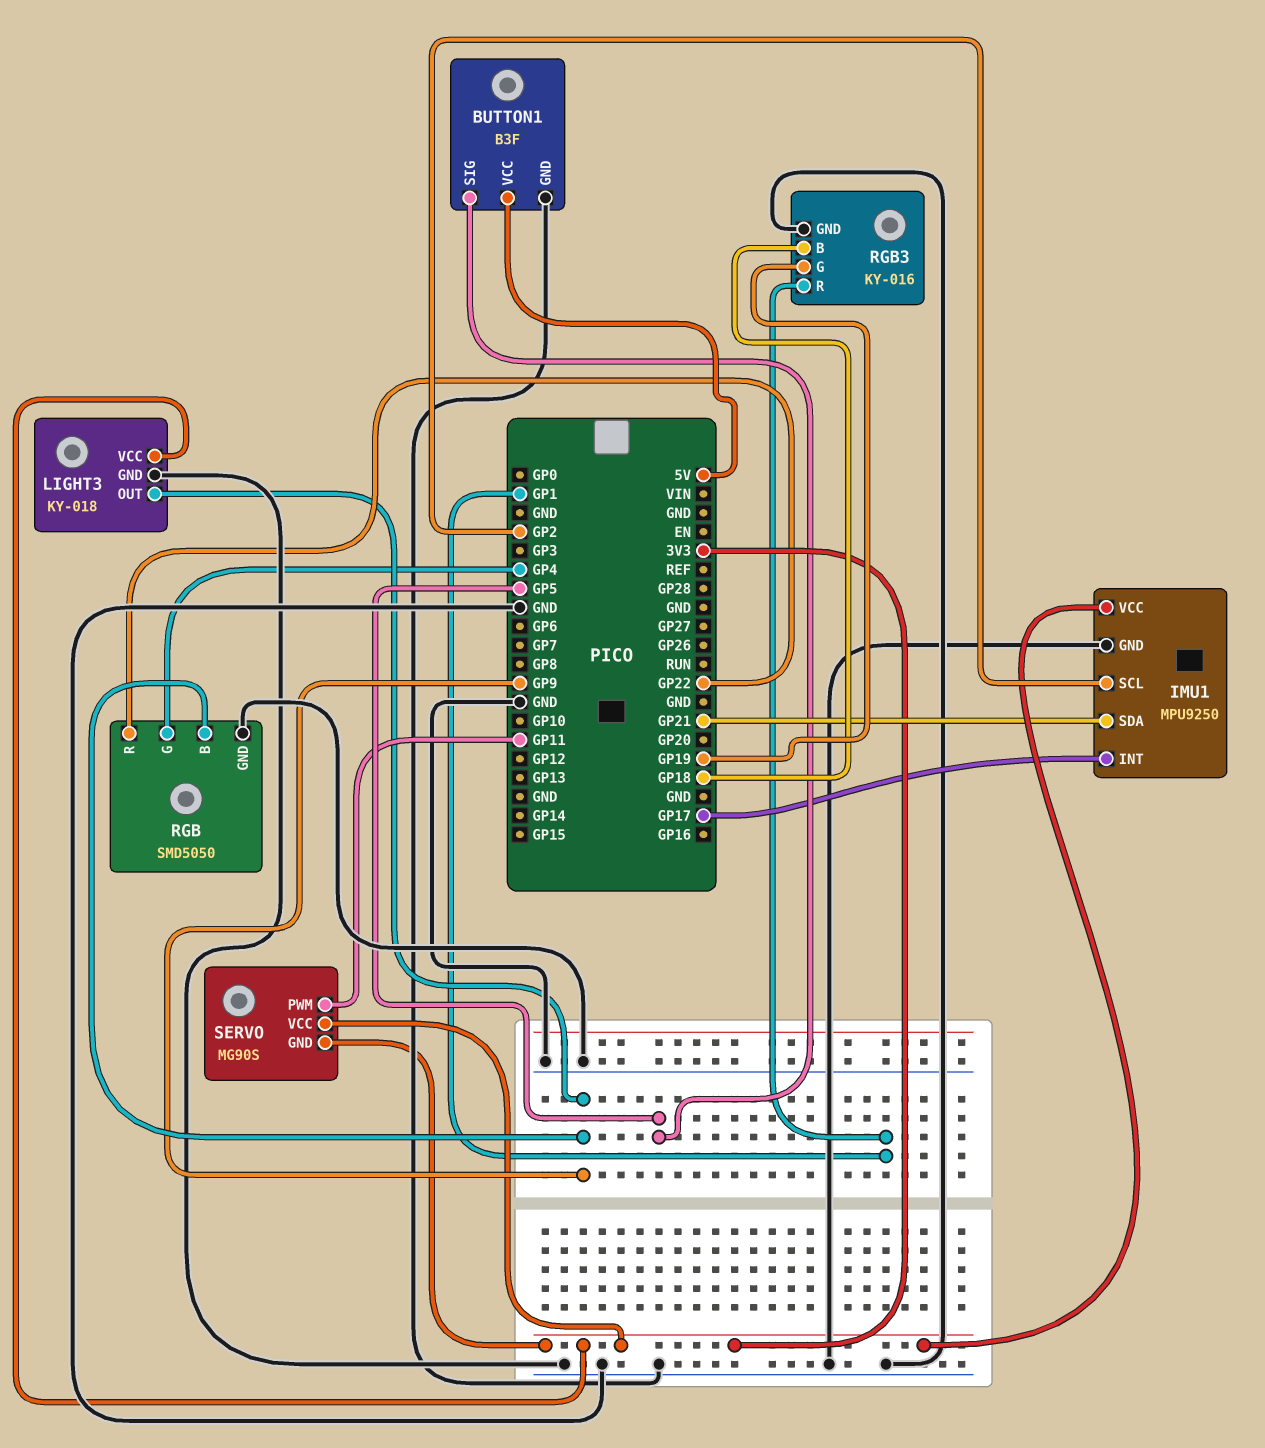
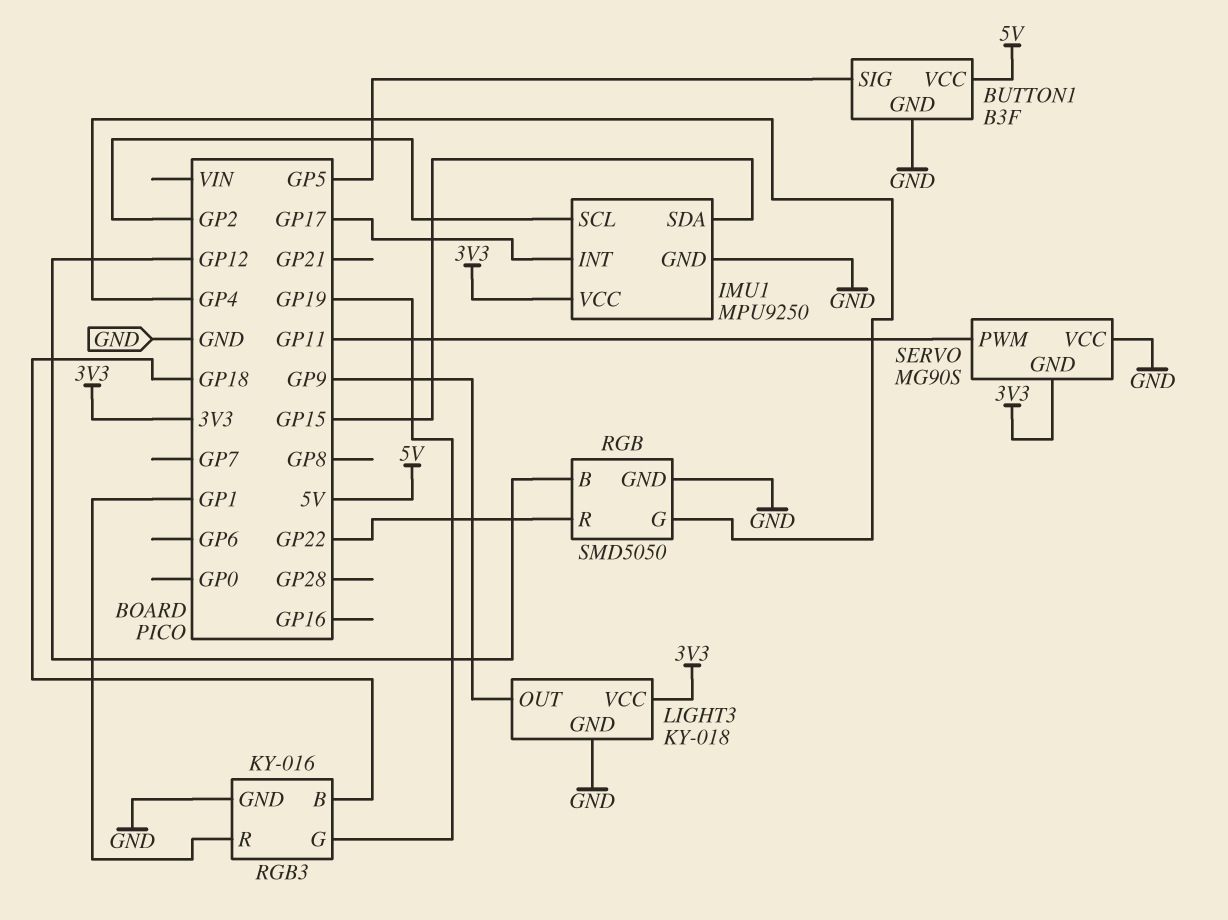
IMU1 pin SDA: GP21 -> GP15
RGB pin B: GP9 -> GP12
SERVO pin VCC: 3V3 -> GND

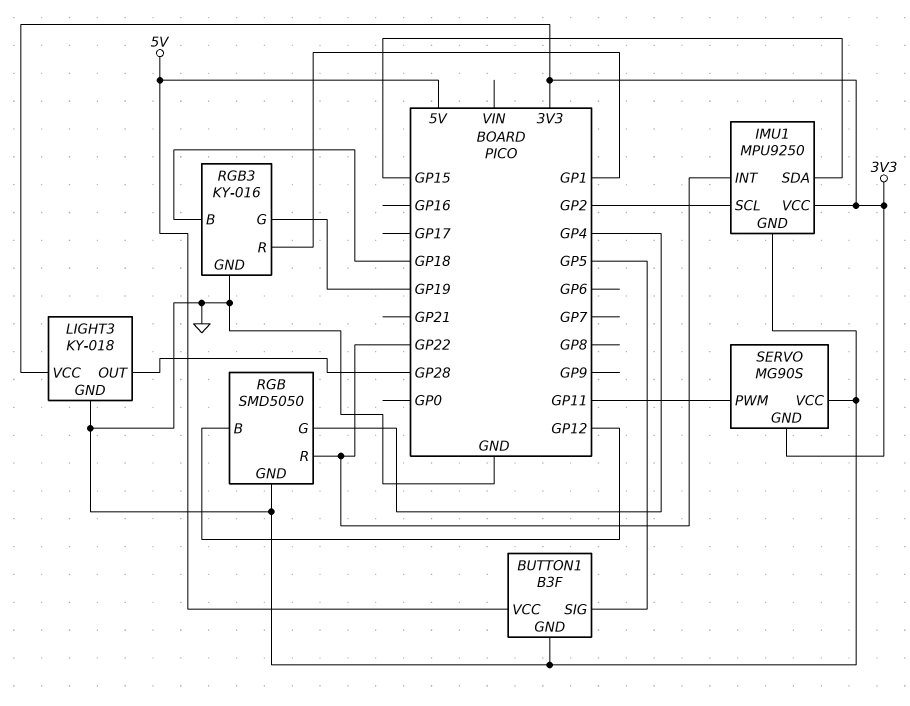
IMU1 pin INT: GP17 -> GP22
LIGHT3 pin OUT: GP9 -> GP28

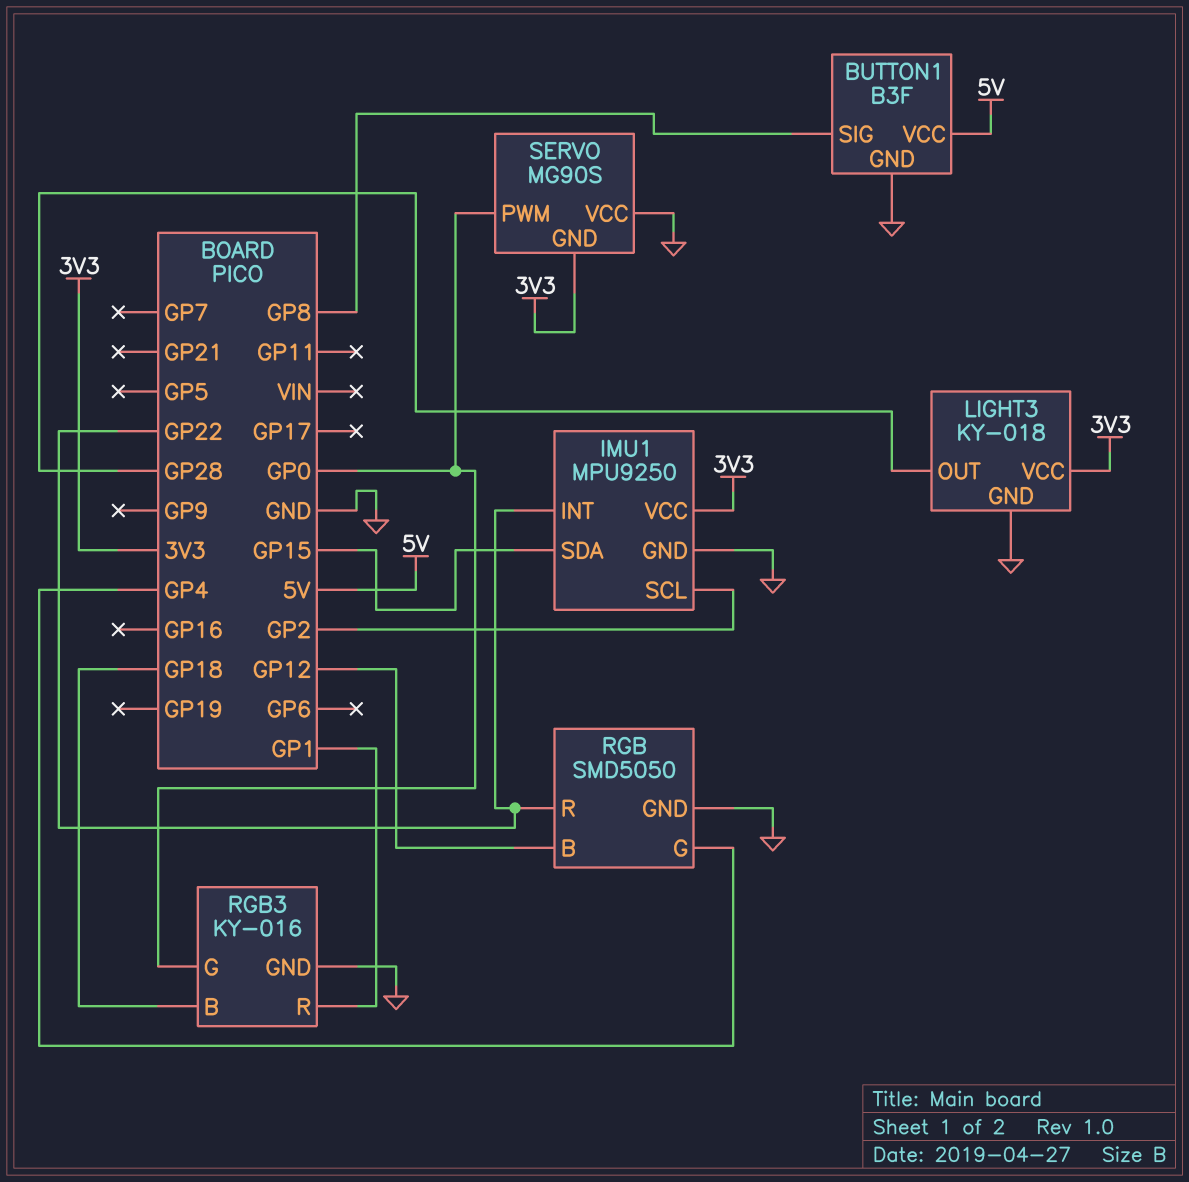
BUTTON1 pin SIG: GP5 -> GP8
RGB3 pin G: GP19 -> GP0
SERVO pin PWM: GP11 -> GP0

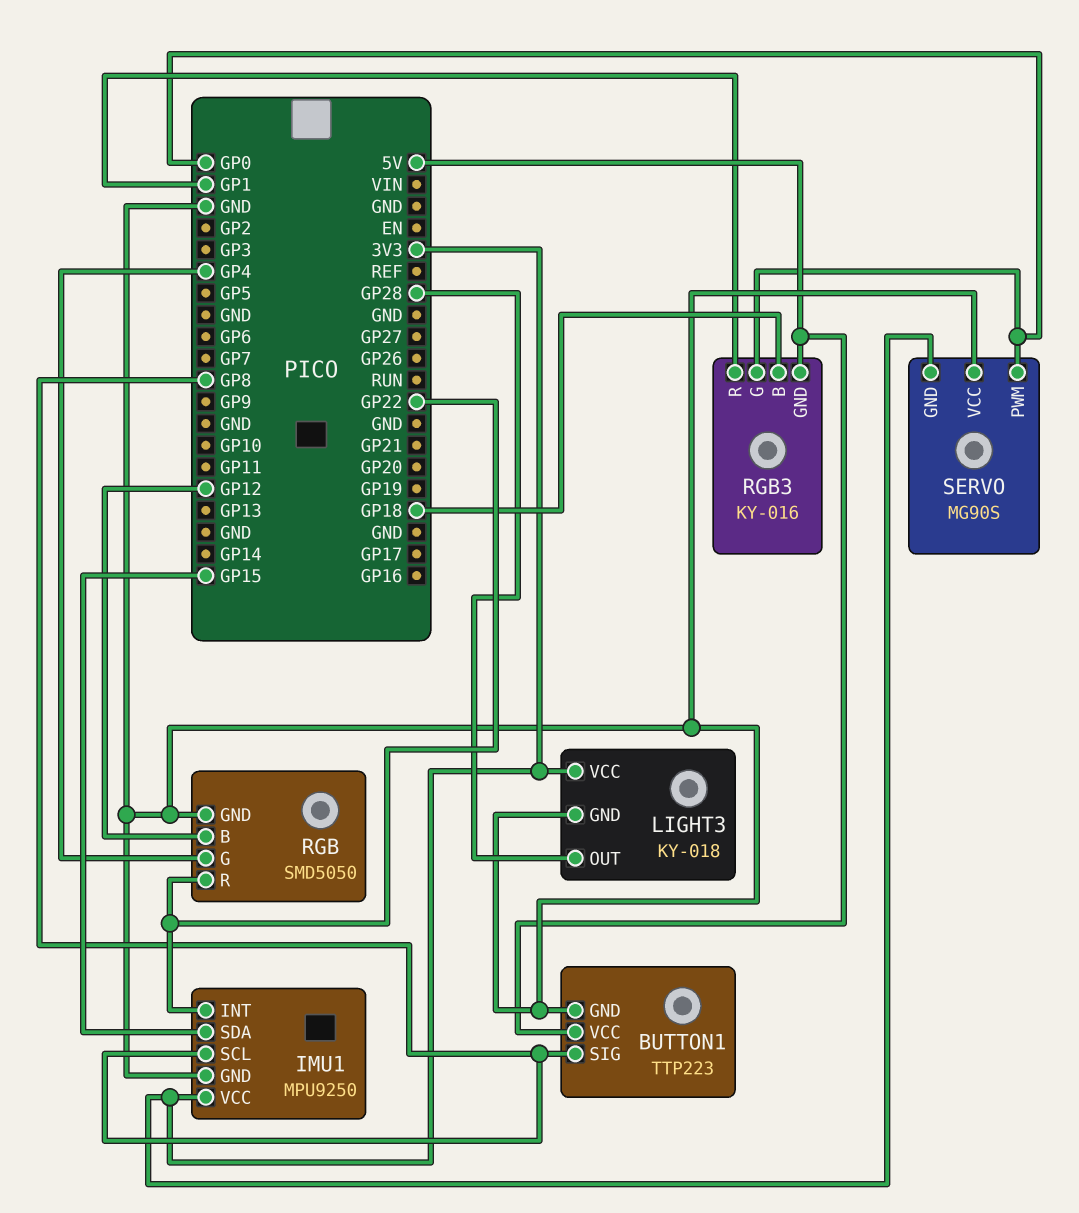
BUTTON1: B3F -> TTP223
IMU1 pin SCL: GP2 -> GP8
RGB3 pin GND: GND -> 5V

